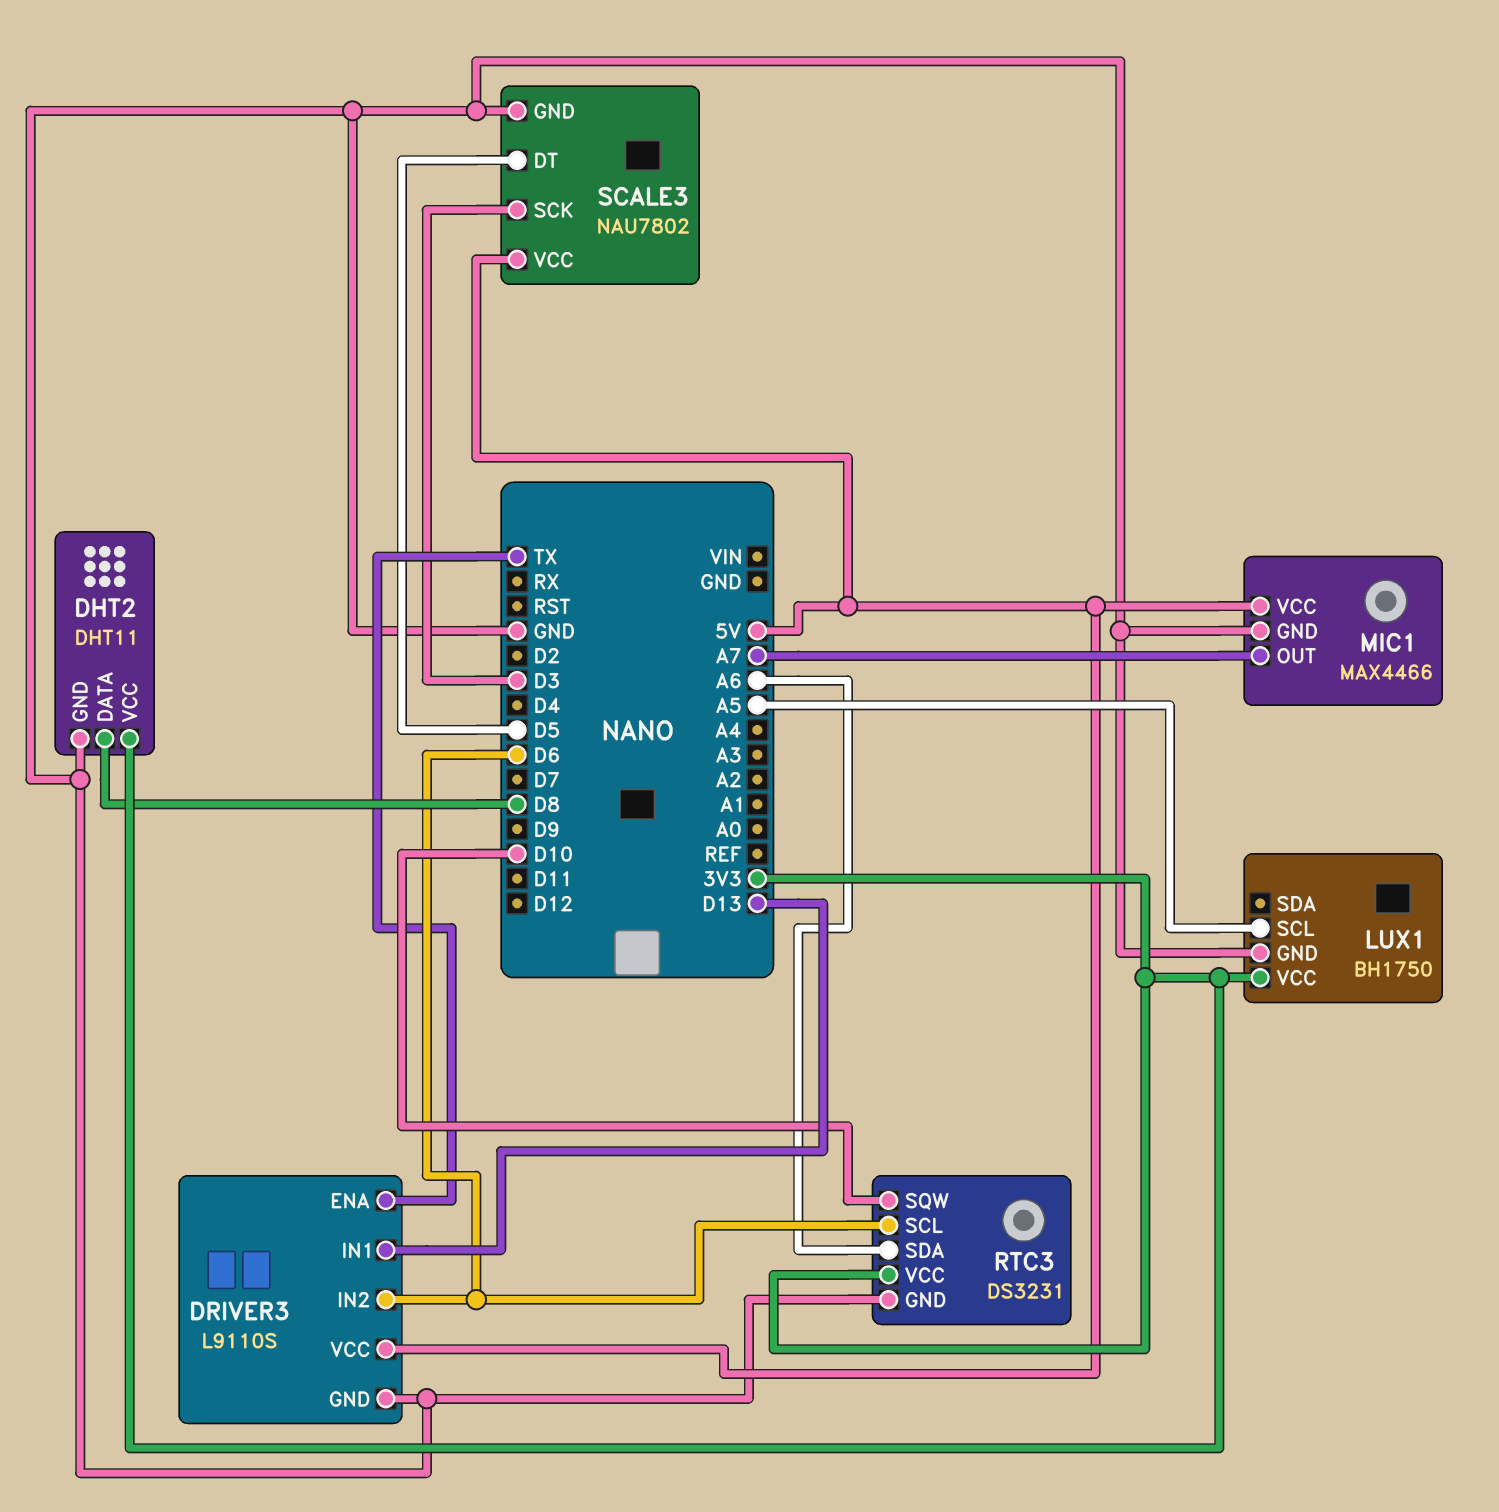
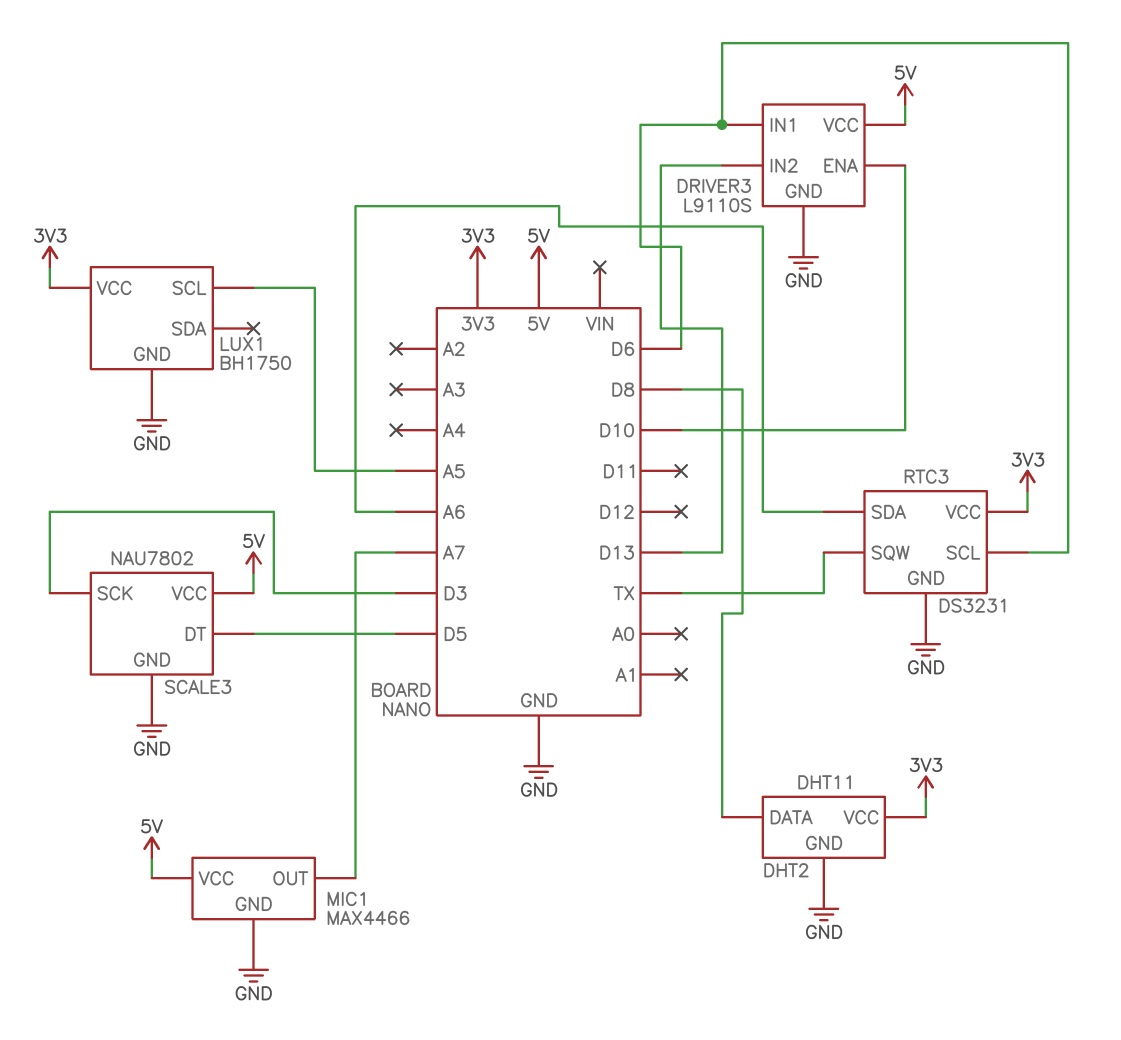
DRIVER3 pin ENA: TX -> D10
DRIVER3 pin IN1: D13 -> D6
DRIVER3 pin IN2: D6 -> D13
RTC3 pin SQW: D10 -> TX

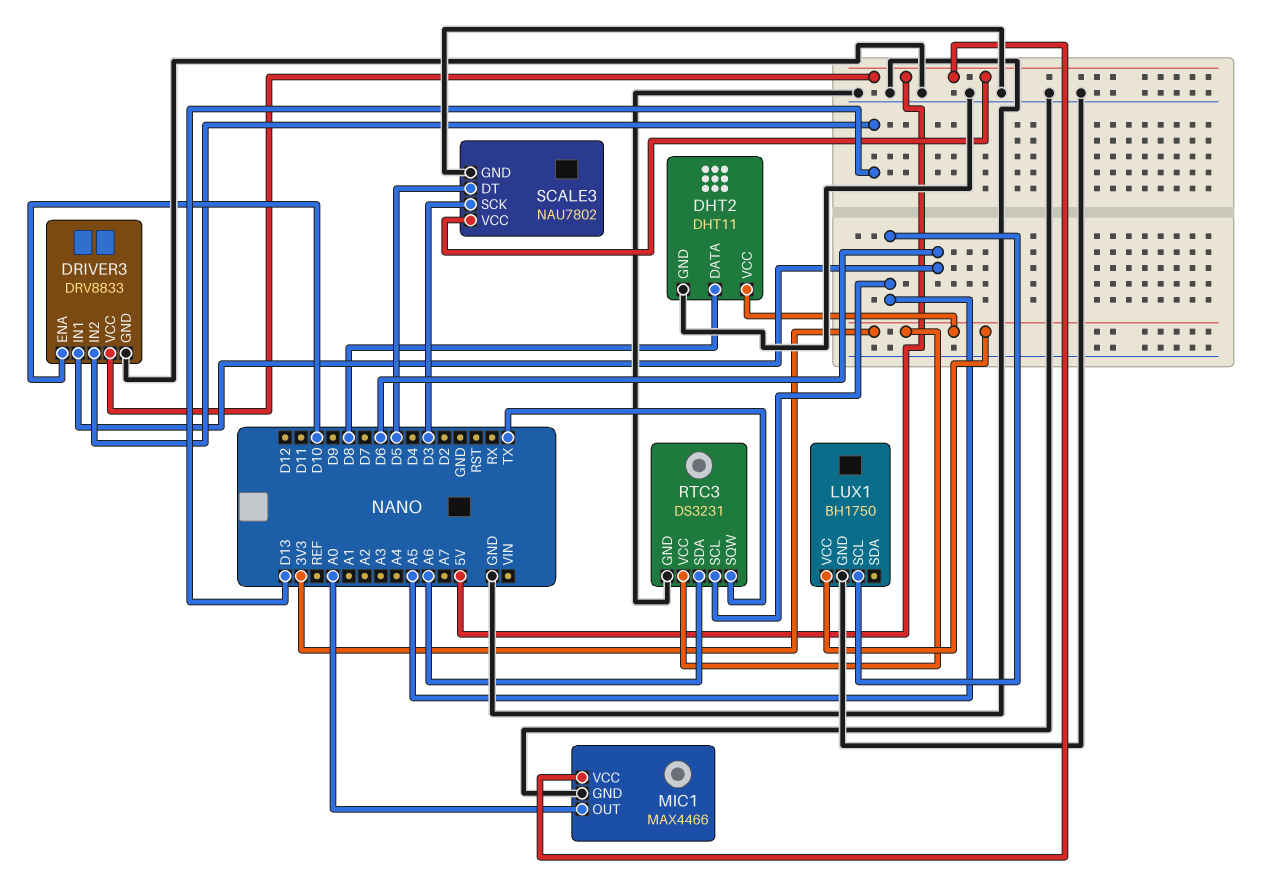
DRIVER3: L9110S -> DRV8833
MIC1 pin OUT: A7 -> A0
RTC3 pin SCL: D6 -> A5

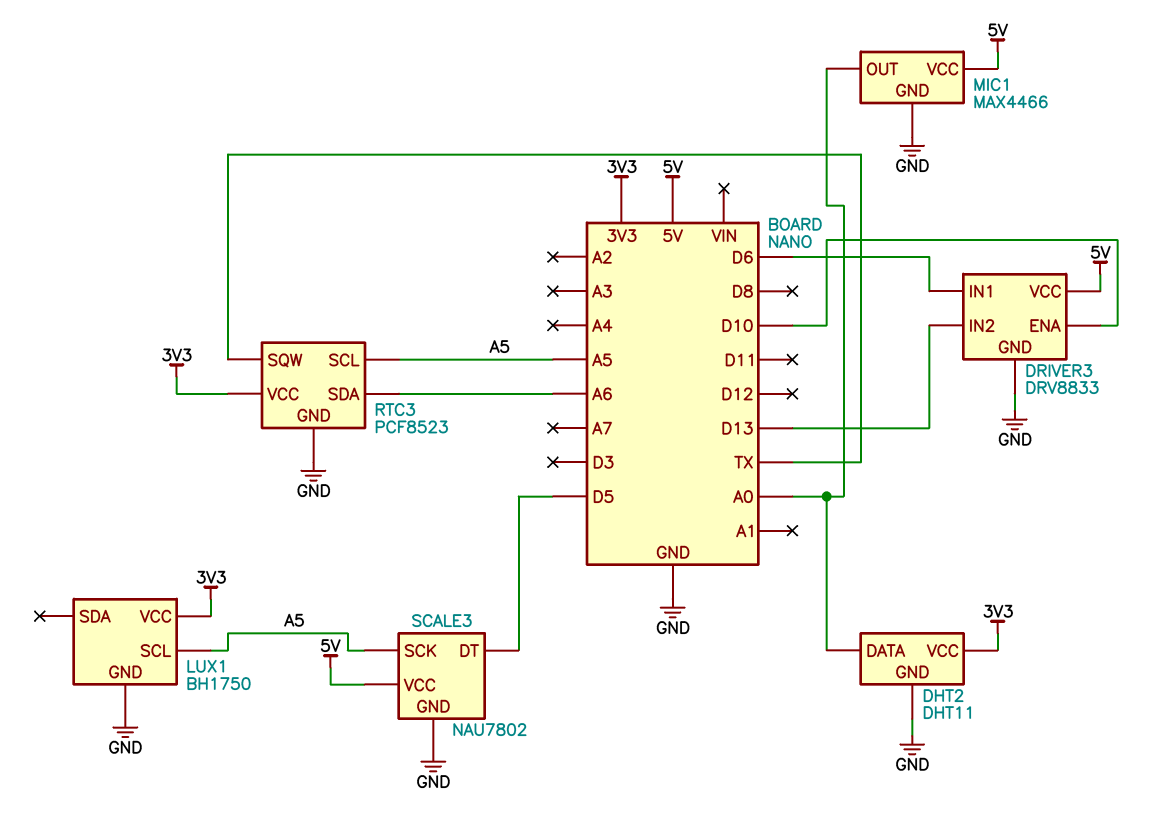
DHT2 pin DATA: D8 -> A0
RTC3: DS3231 -> PCF8523
SCALE3 pin SCK: D3 -> A5

